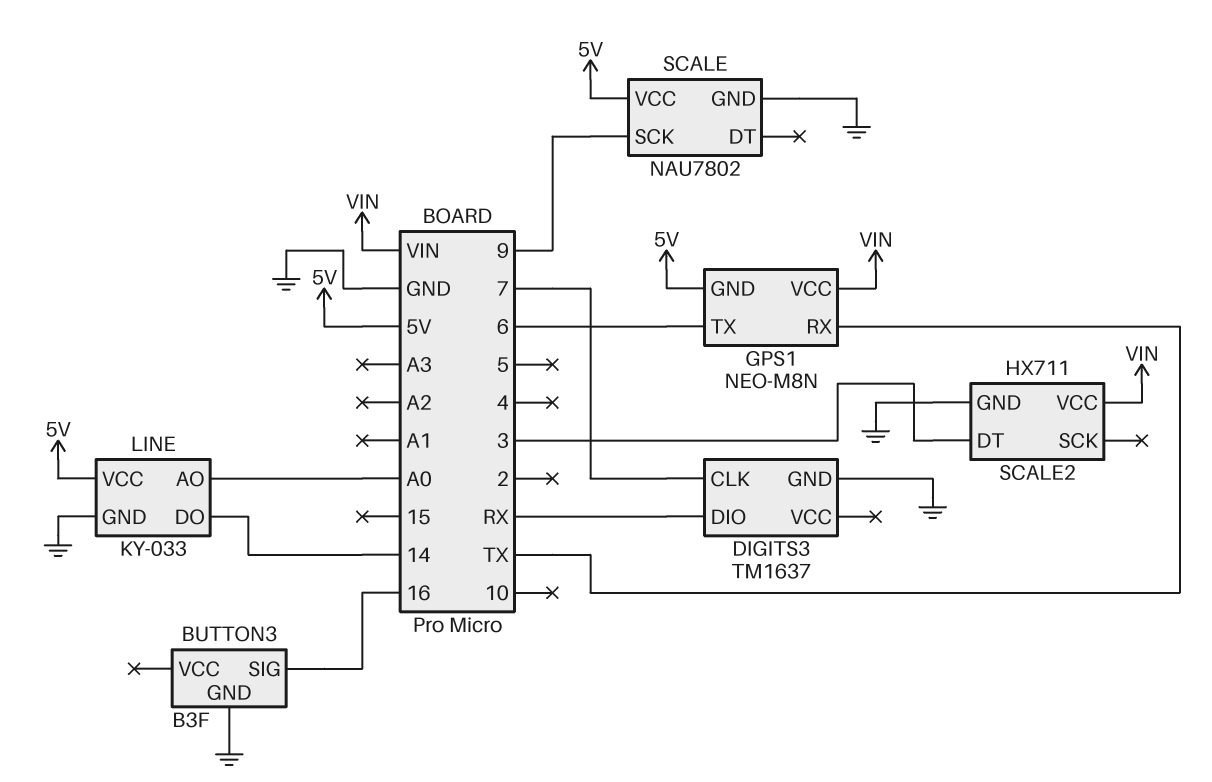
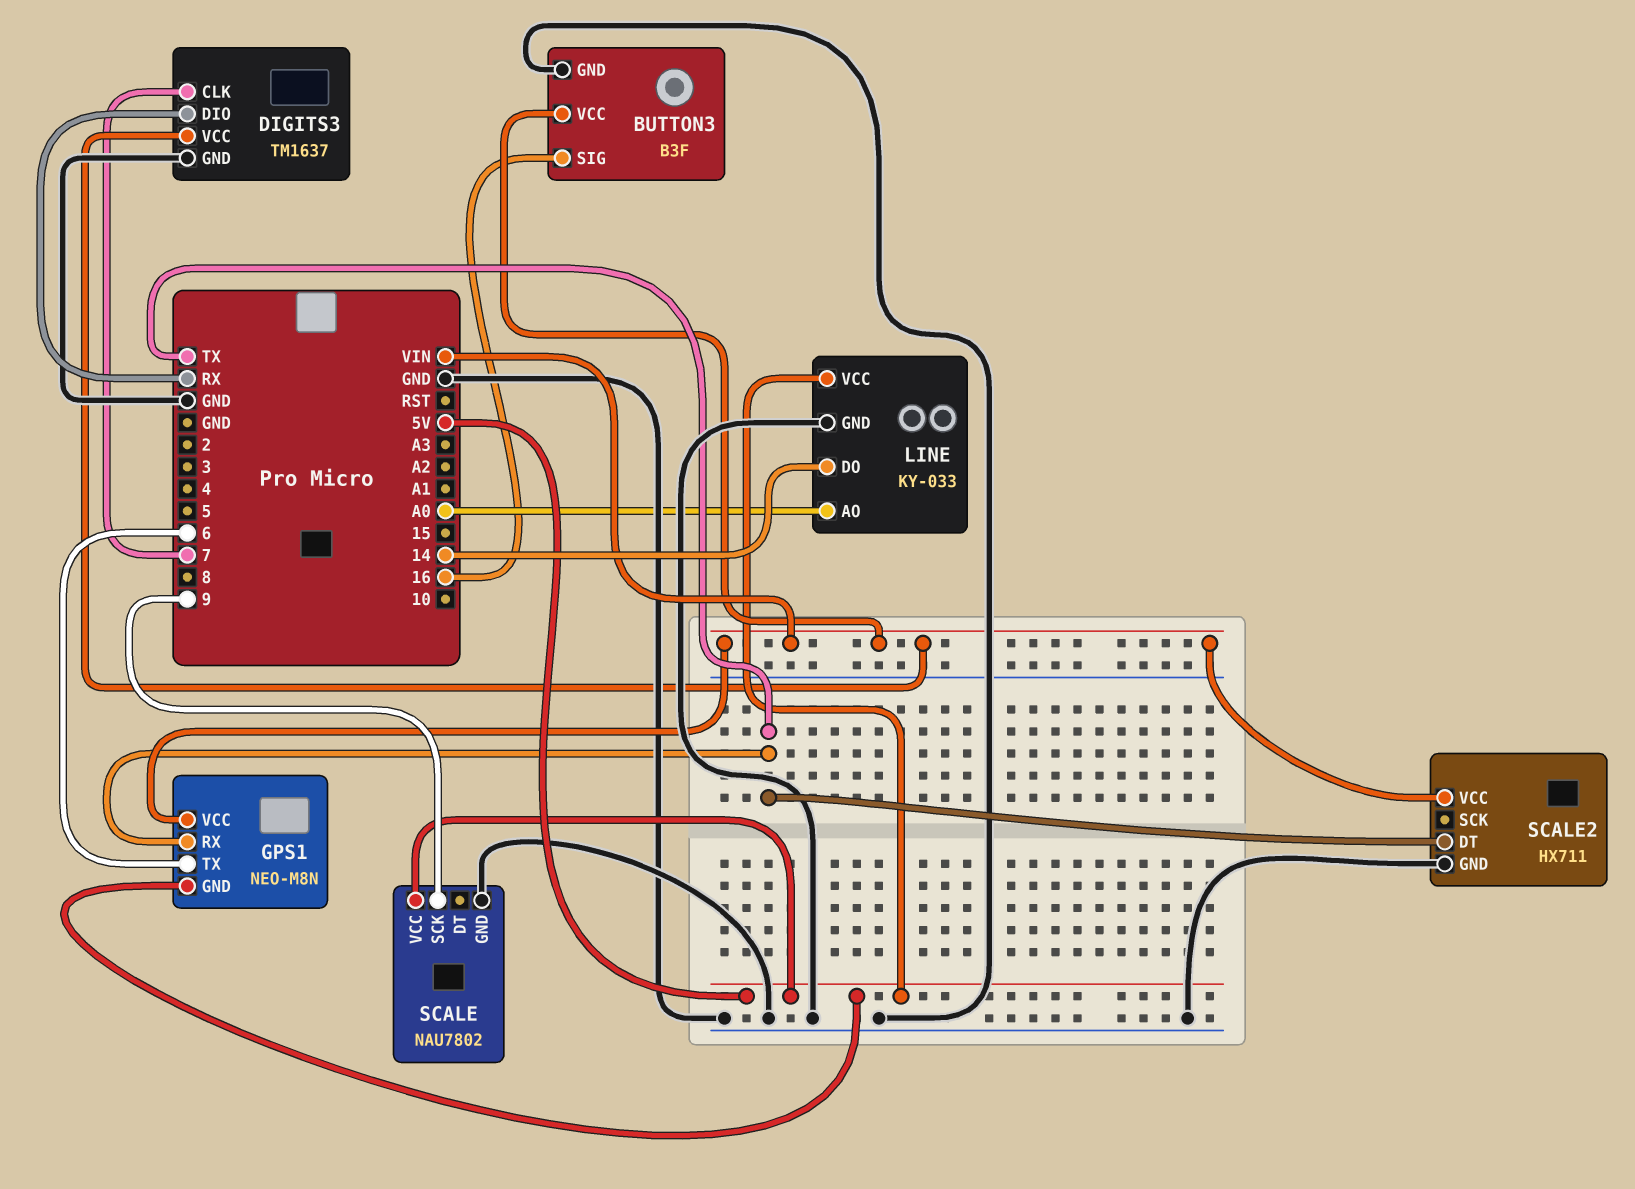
BUTTON3 pin VCC: none -> VIN
DIGITS3 pin VCC: none -> VIN
SCALE2 pin DT: 3 -> TX

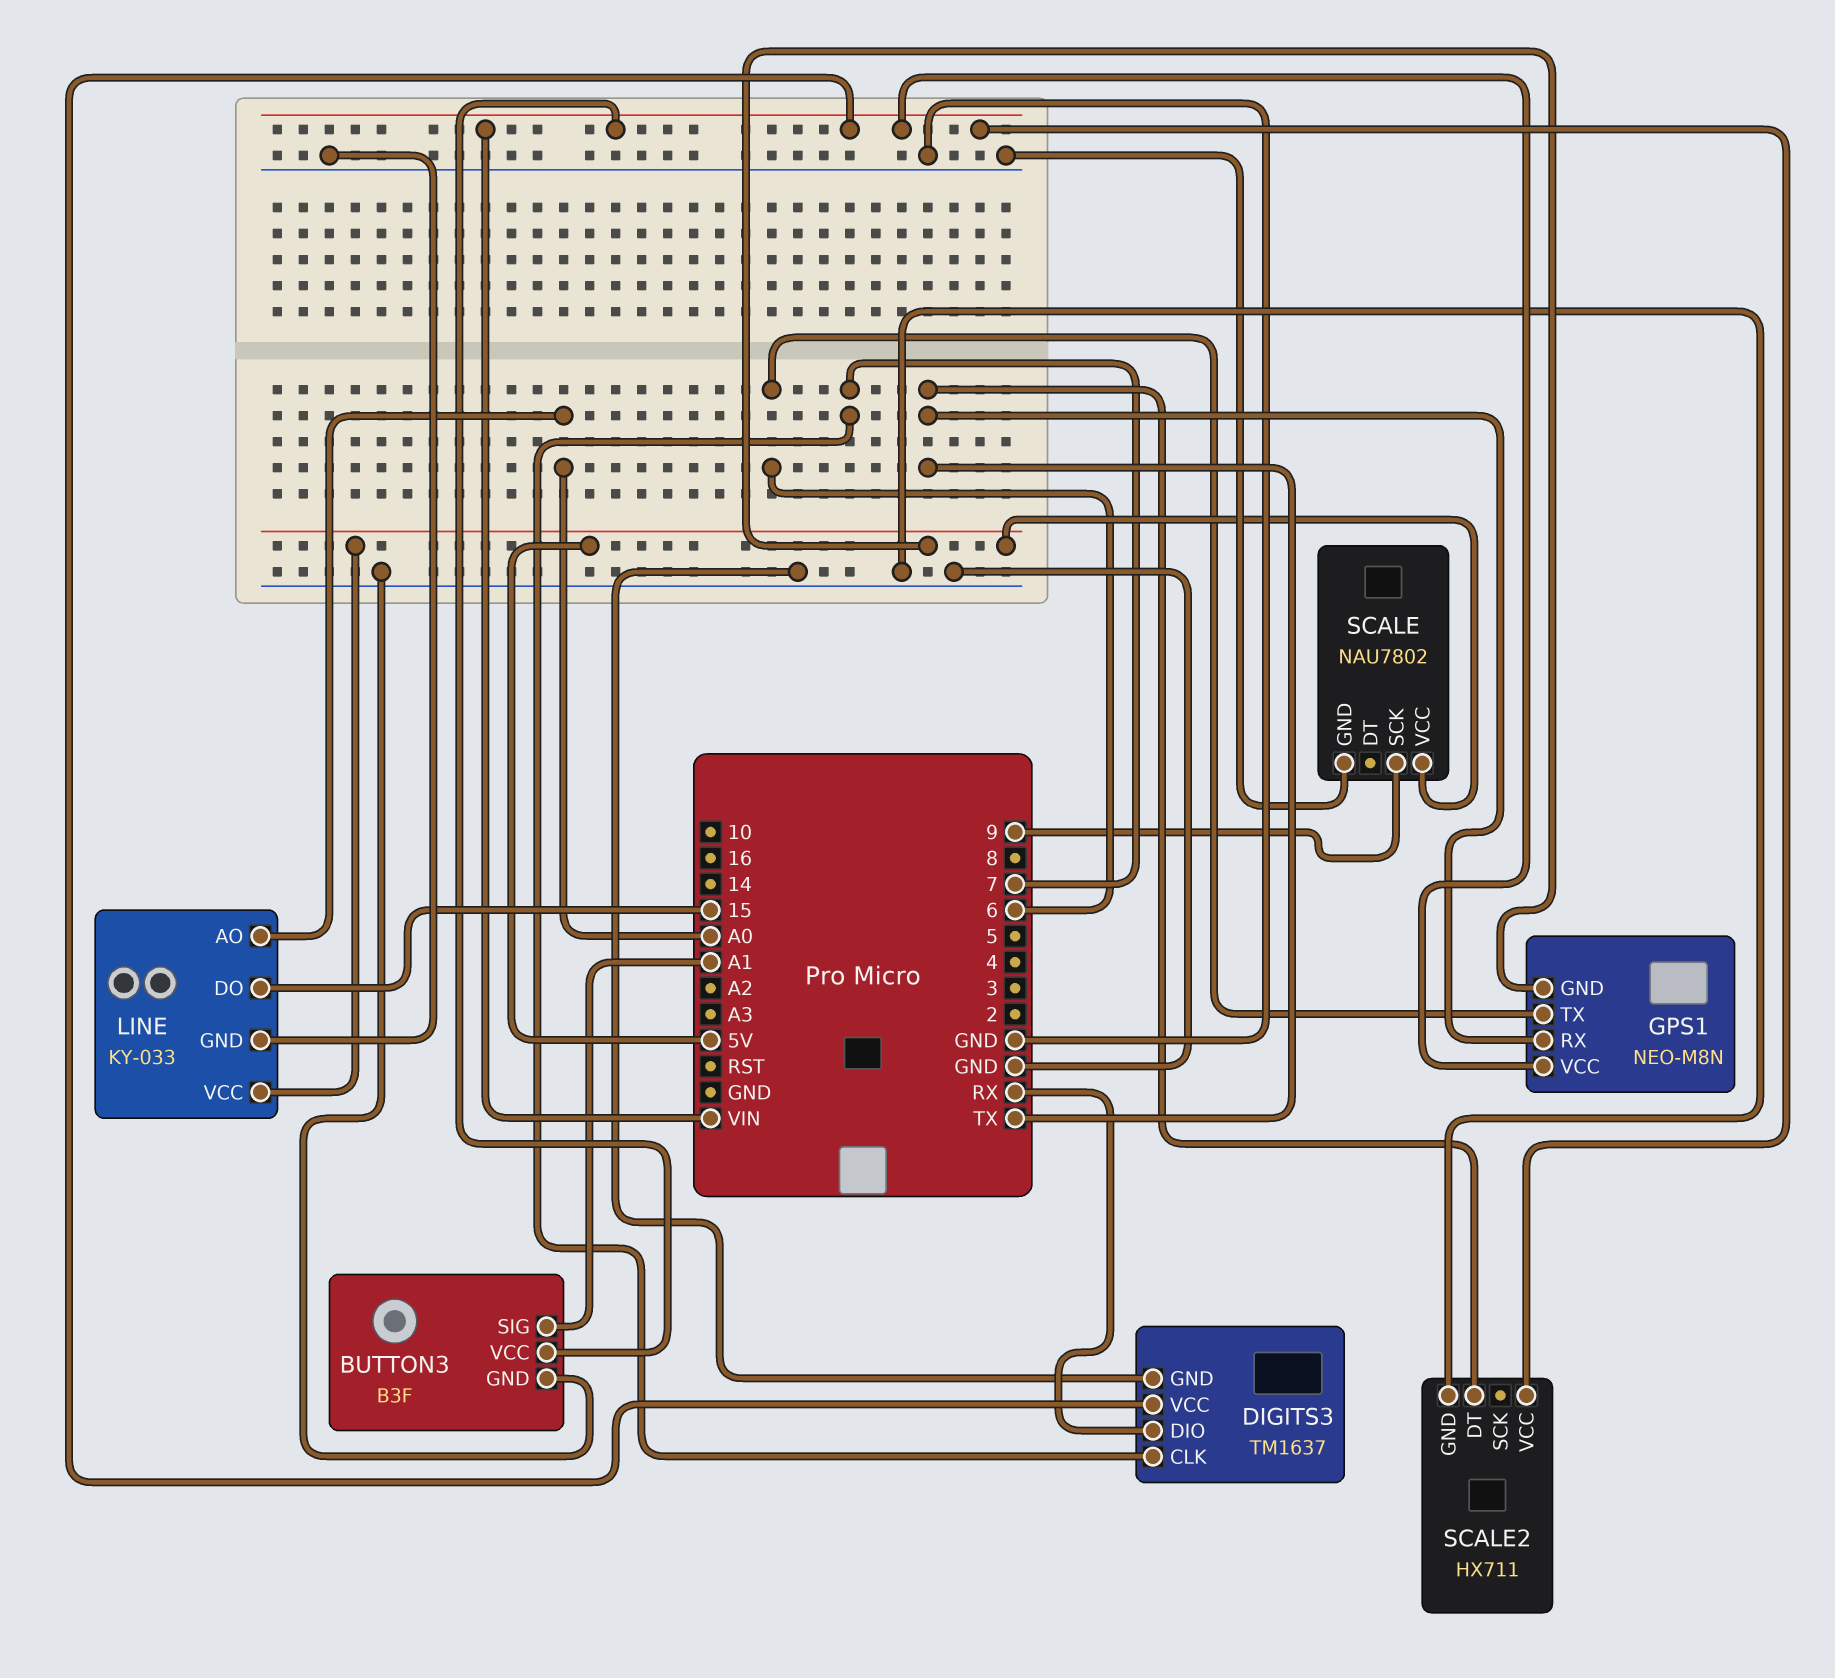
BUTTON3 pin SIG: 16 -> A1
LINE pin DO: 14 -> 15

